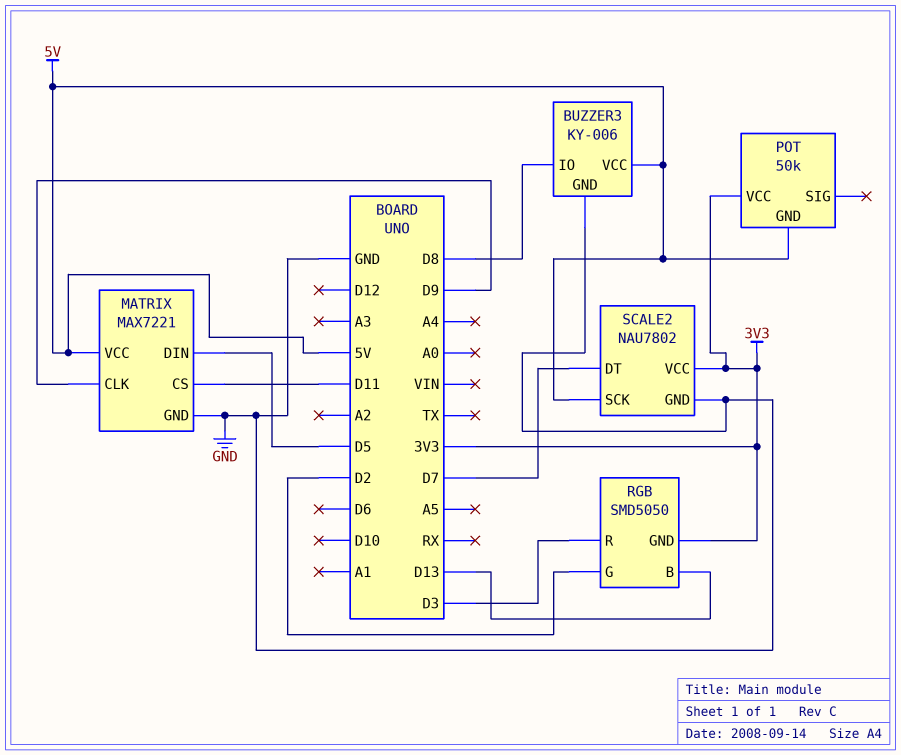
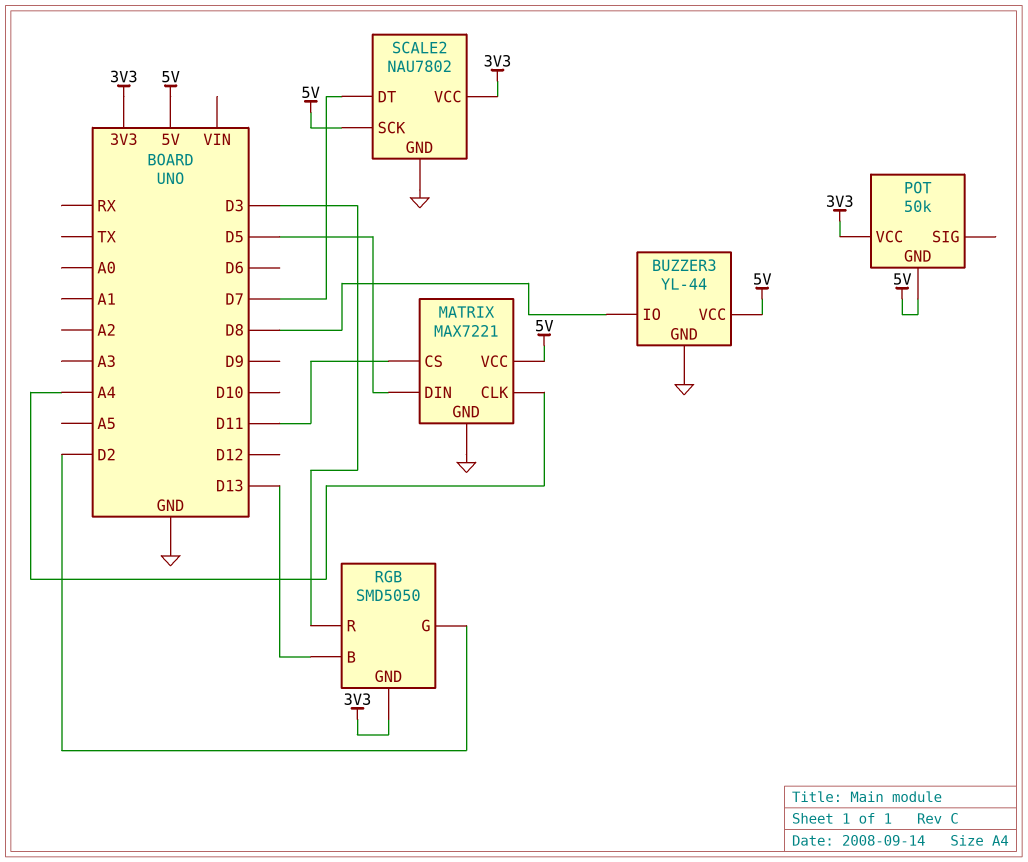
BUZZER3: KY-006 -> YL-44
MATRIX pin CLK: D9 -> A4

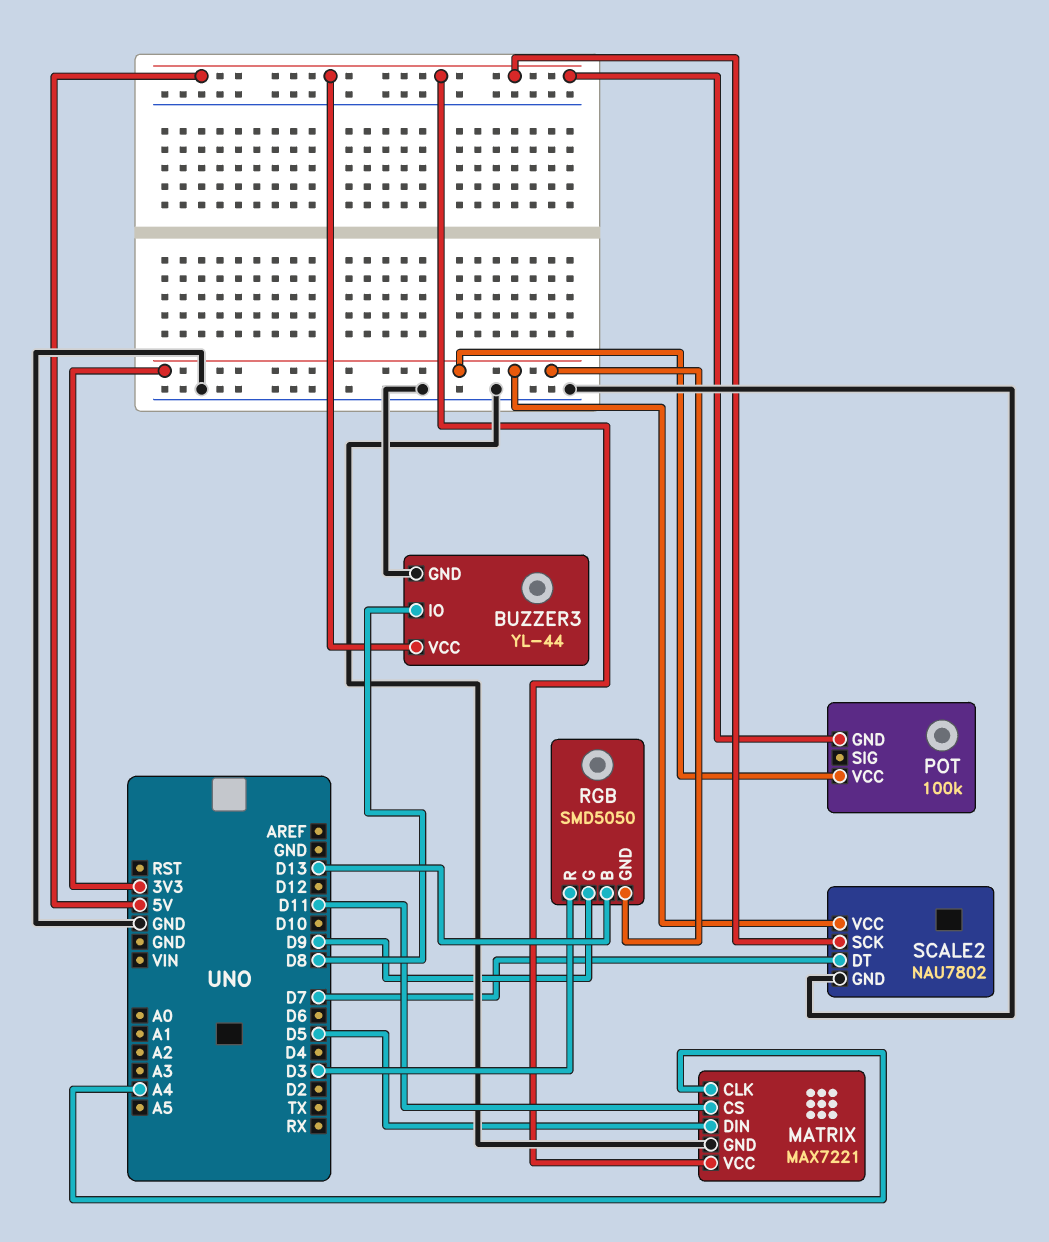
POT: 50k -> 100k
RGB pin G: D2 -> D9

